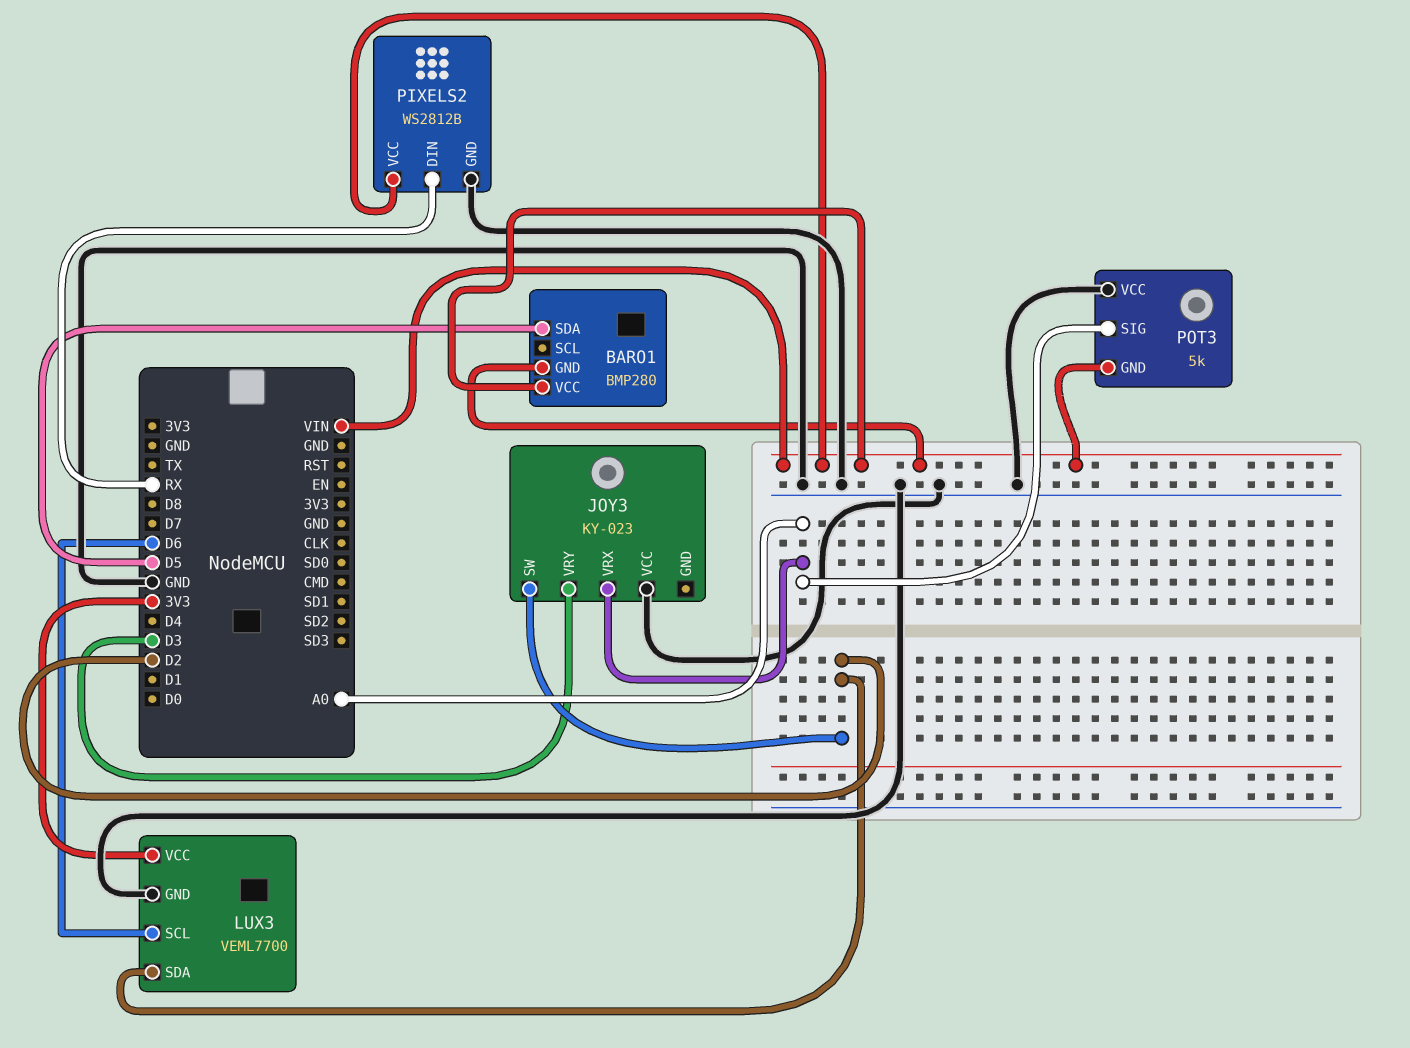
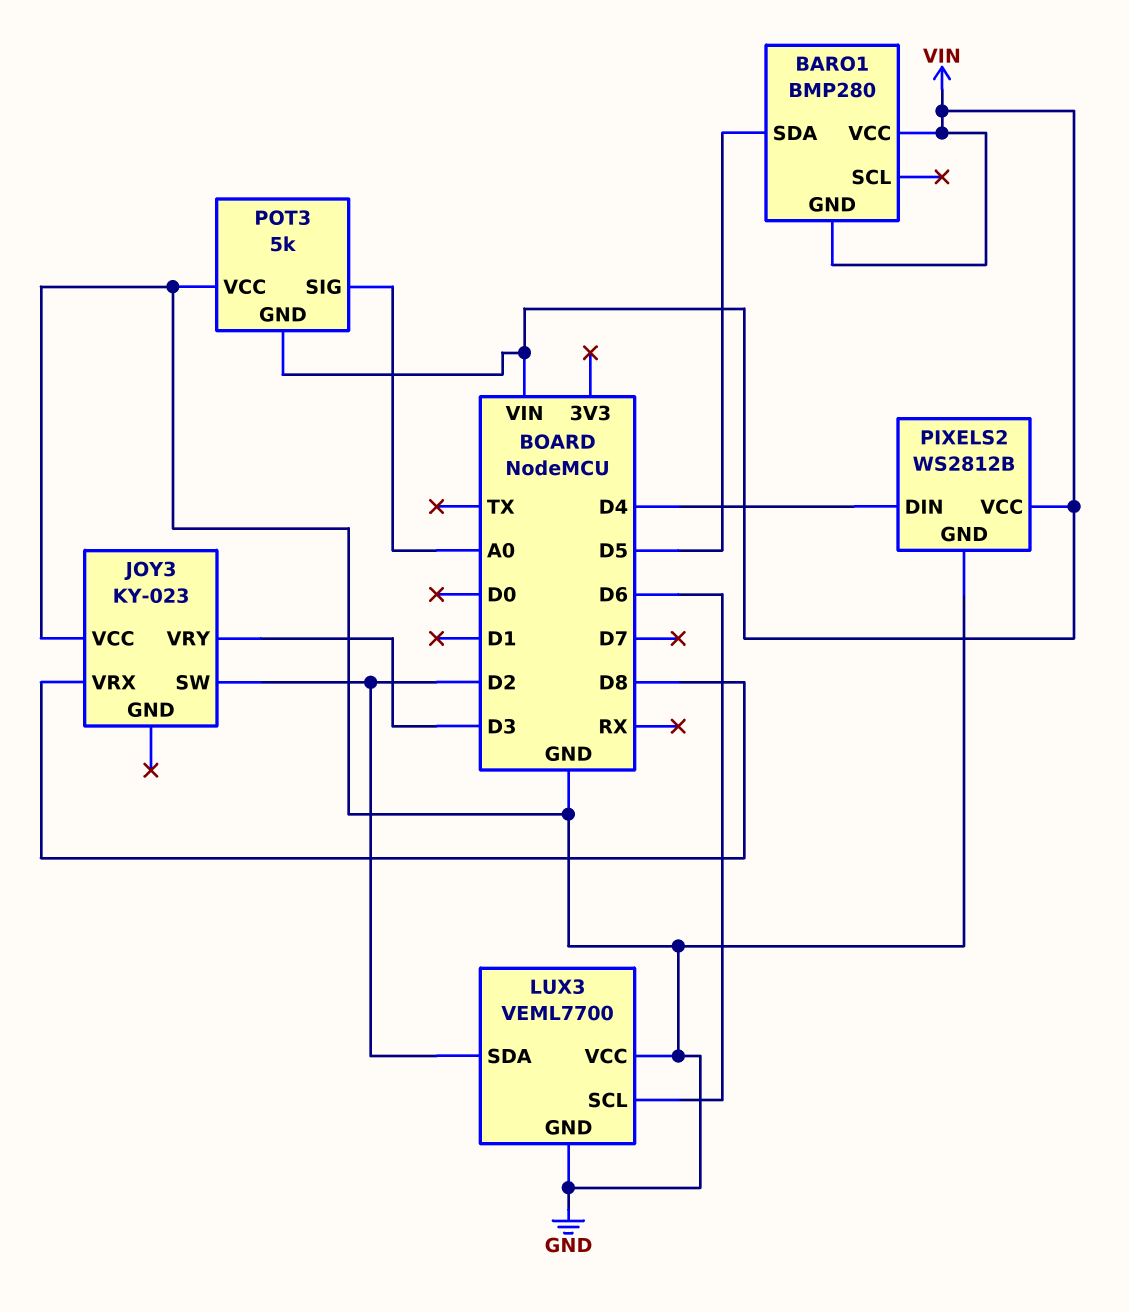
JOY3 pin VRX: A0 -> D8
LUX3 pin VCC: 3V3 -> GND
PIXELS2 pin DIN: RX -> D4

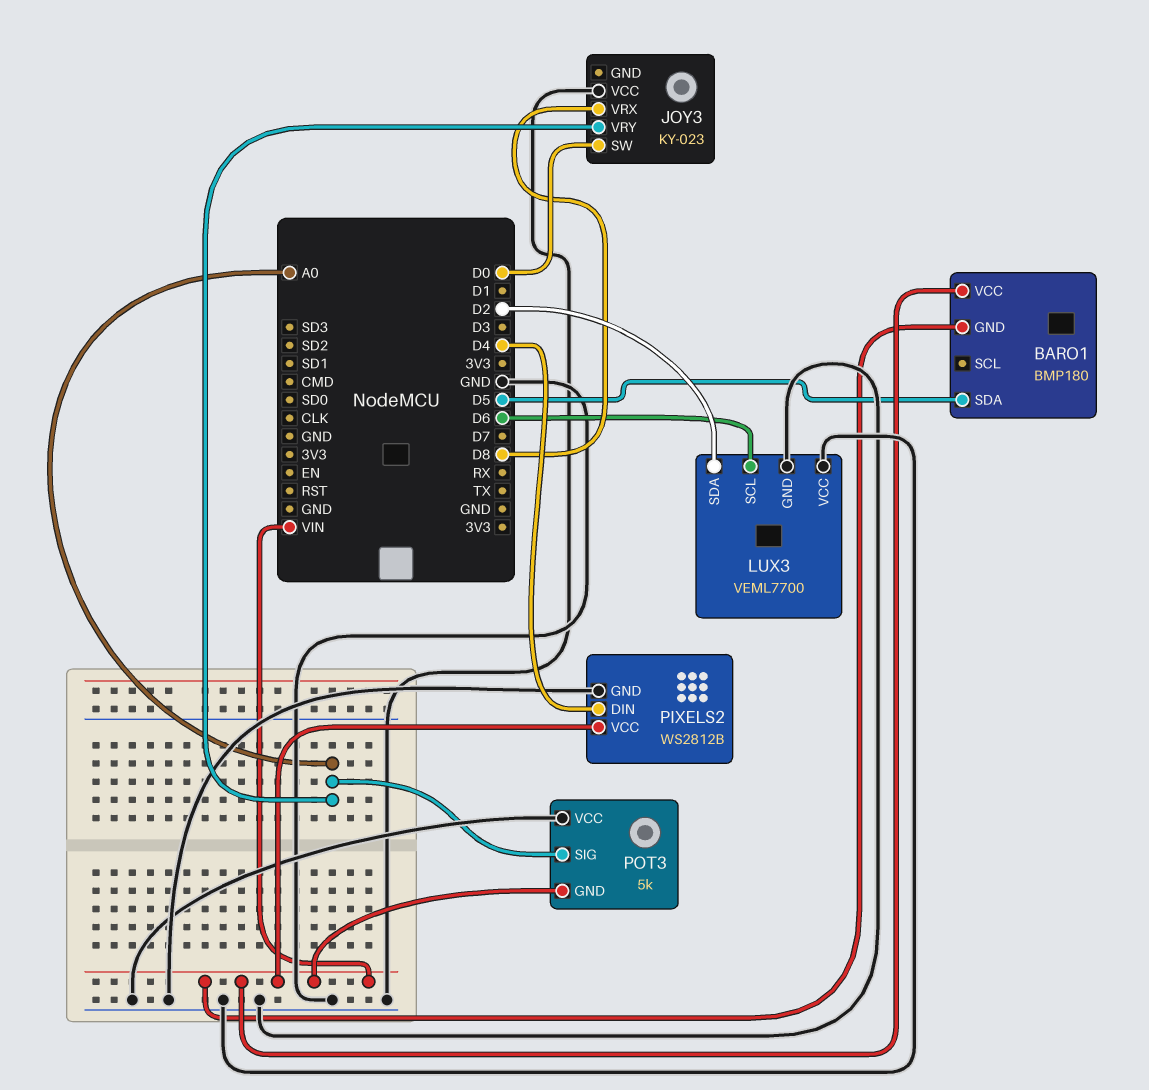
BARO1: BMP280 -> BMP180
JOY3 pin SW: D2 -> D0
JOY3 pin VRY: D3 -> A0

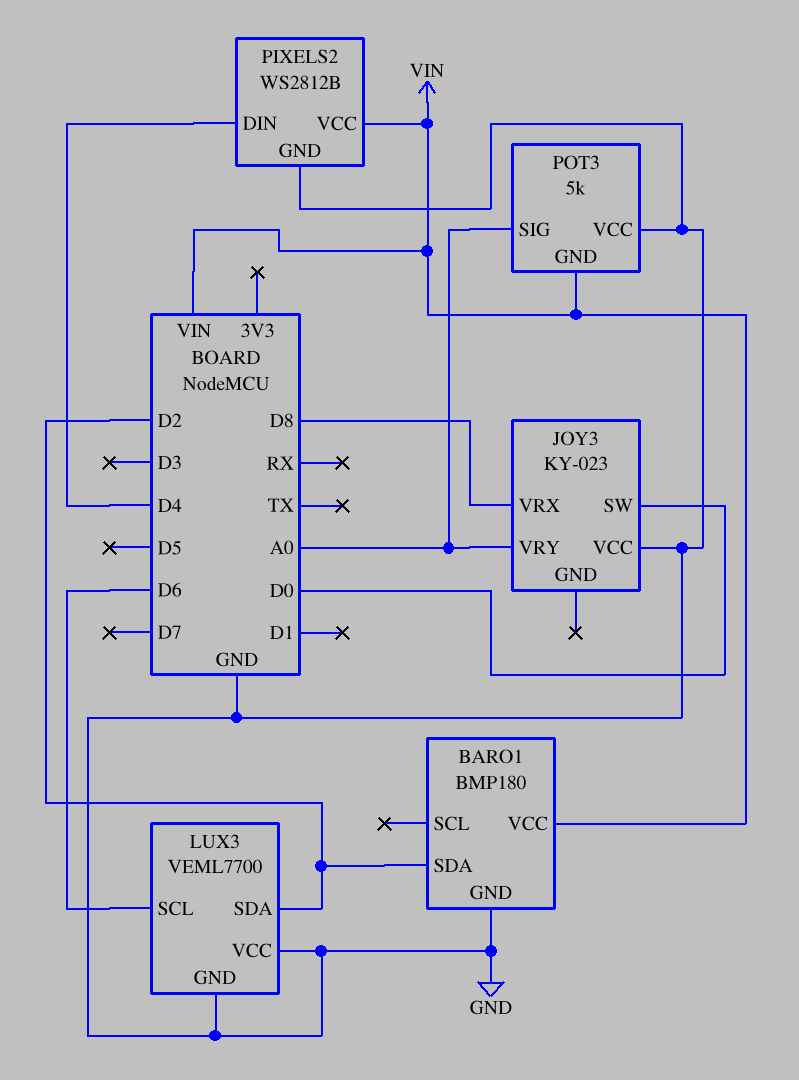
BARO1 pin GND: VIN -> GND
BARO1 pin SDA: D5 -> D2

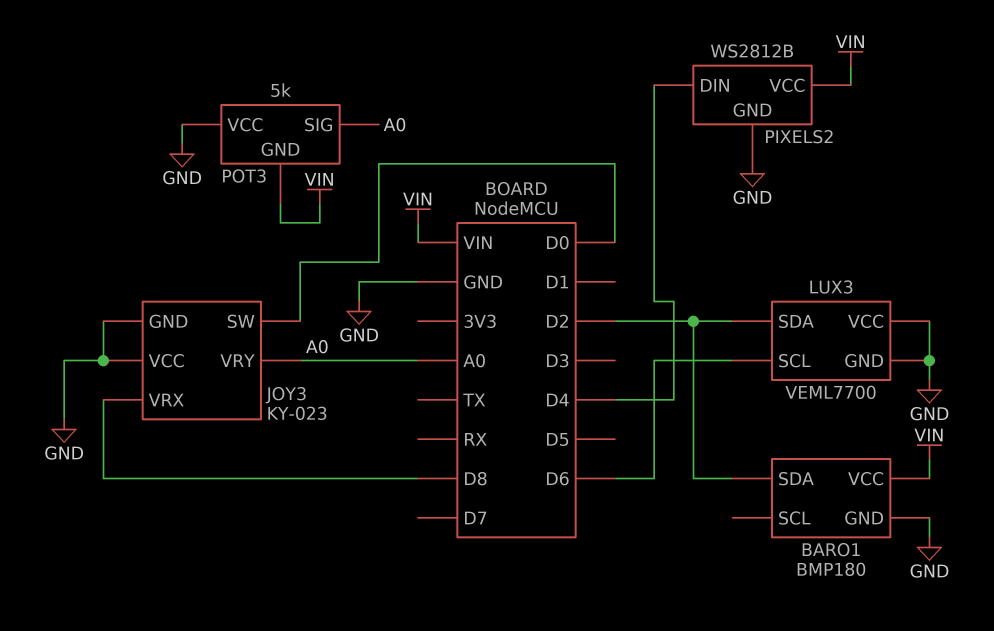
JOY3 pin GND: none -> GND

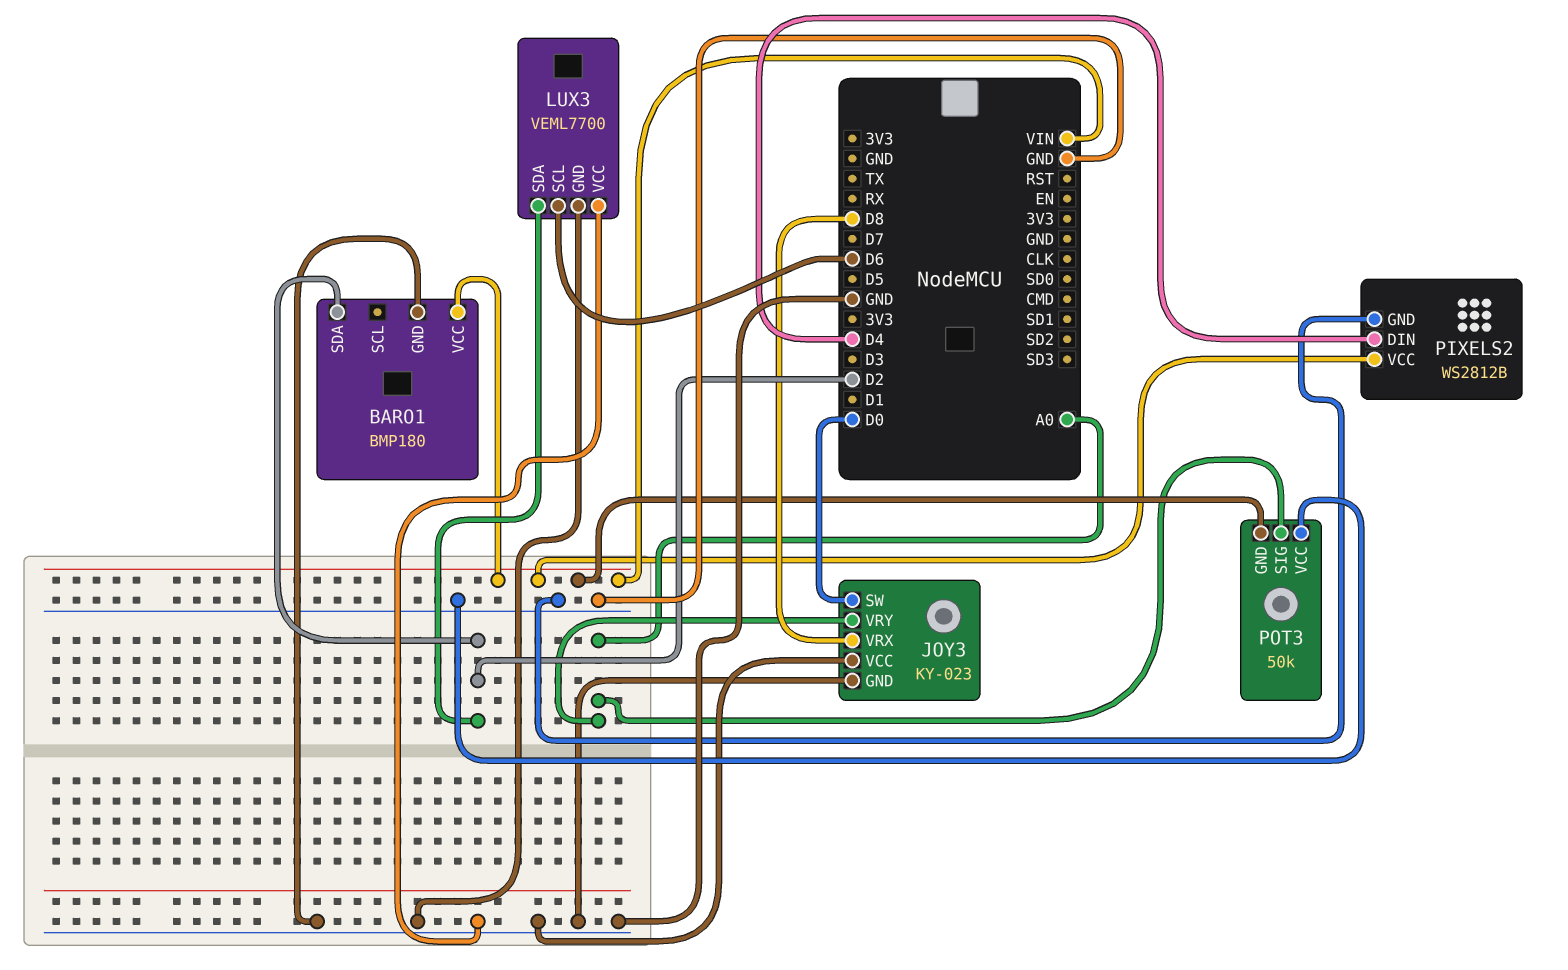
POT3: 5k -> 50k

